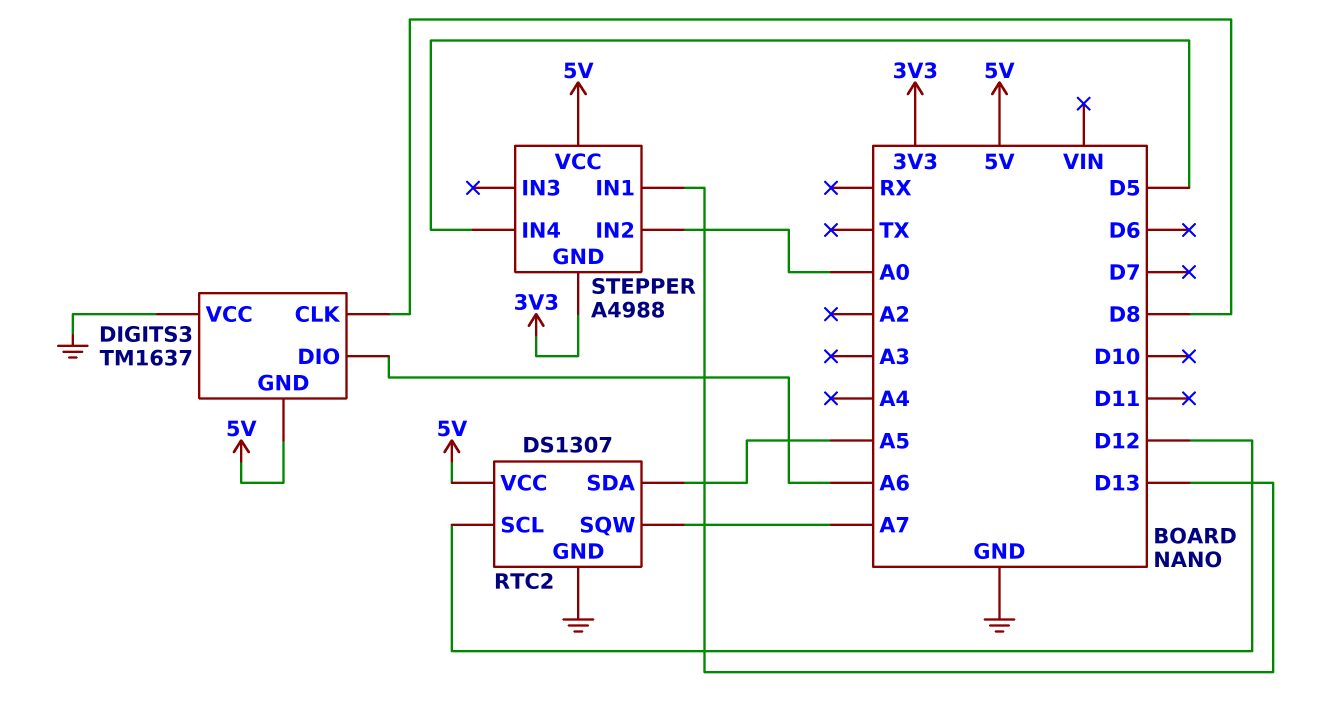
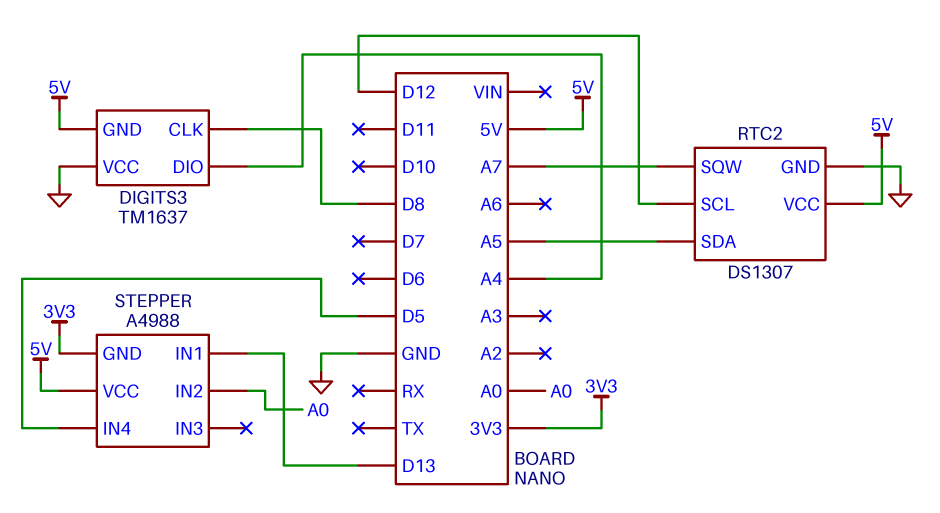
DIGITS3 pin DIO: A6 -> A4

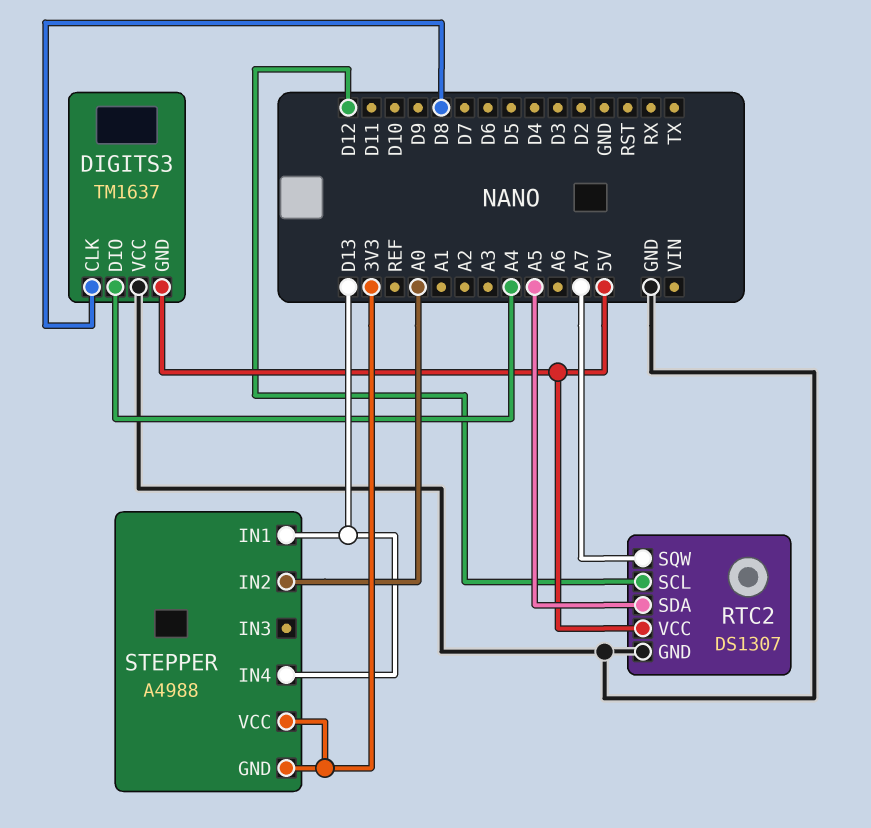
STEPPER pin IN4: D5 -> D13
STEPPER pin VCC: 5V -> 3V3

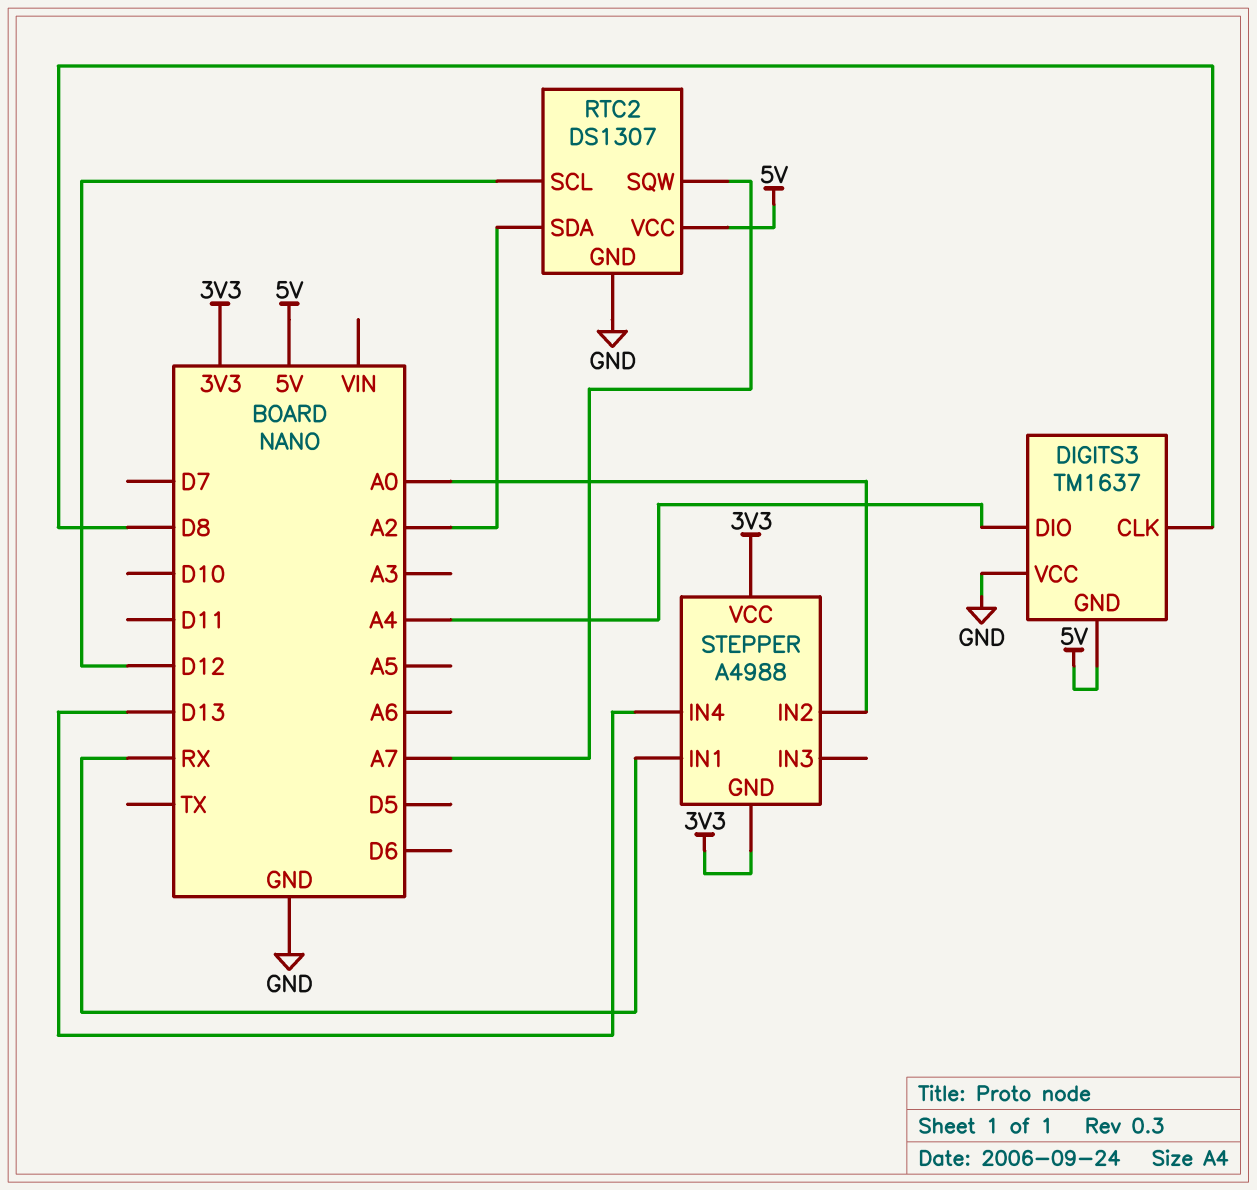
RTC2 pin SDA: A5 -> A2
STEPPER pin IN1: D13 -> RX

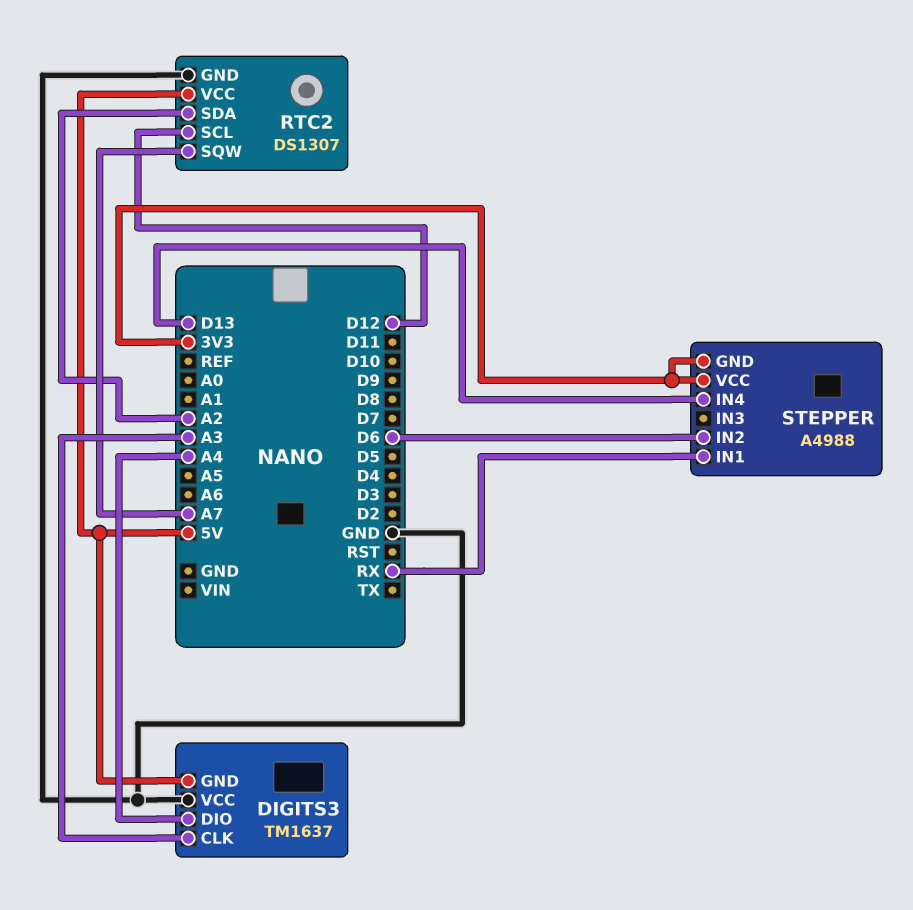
DIGITS3 pin CLK: D8 -> A3
STEPPER pin IN2: A0 -> D6

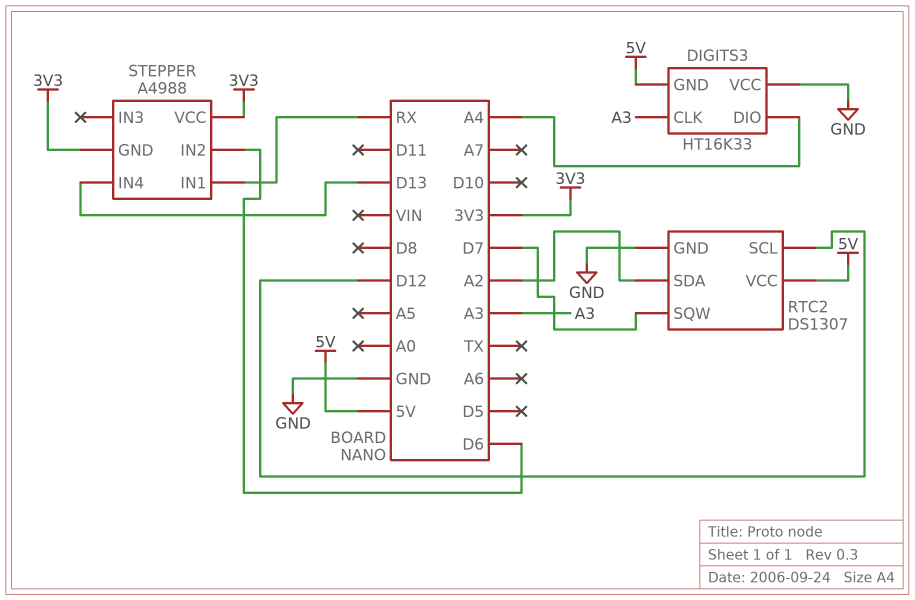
DIGITS3: TM1637 -> HT16K33
RTC2 pin SQW: A7 -> D7

